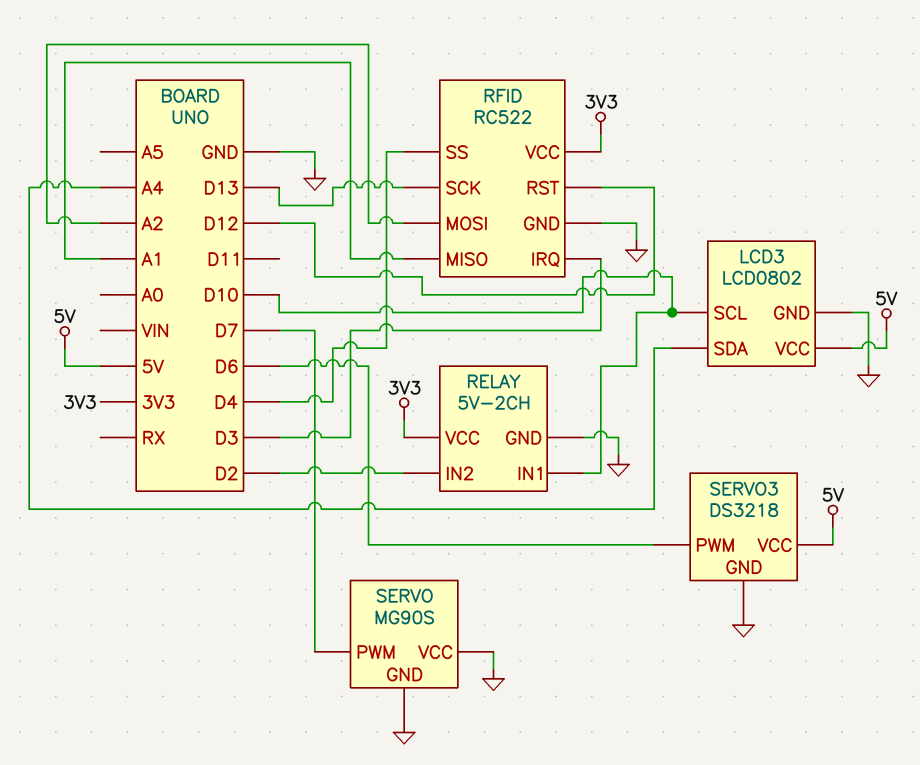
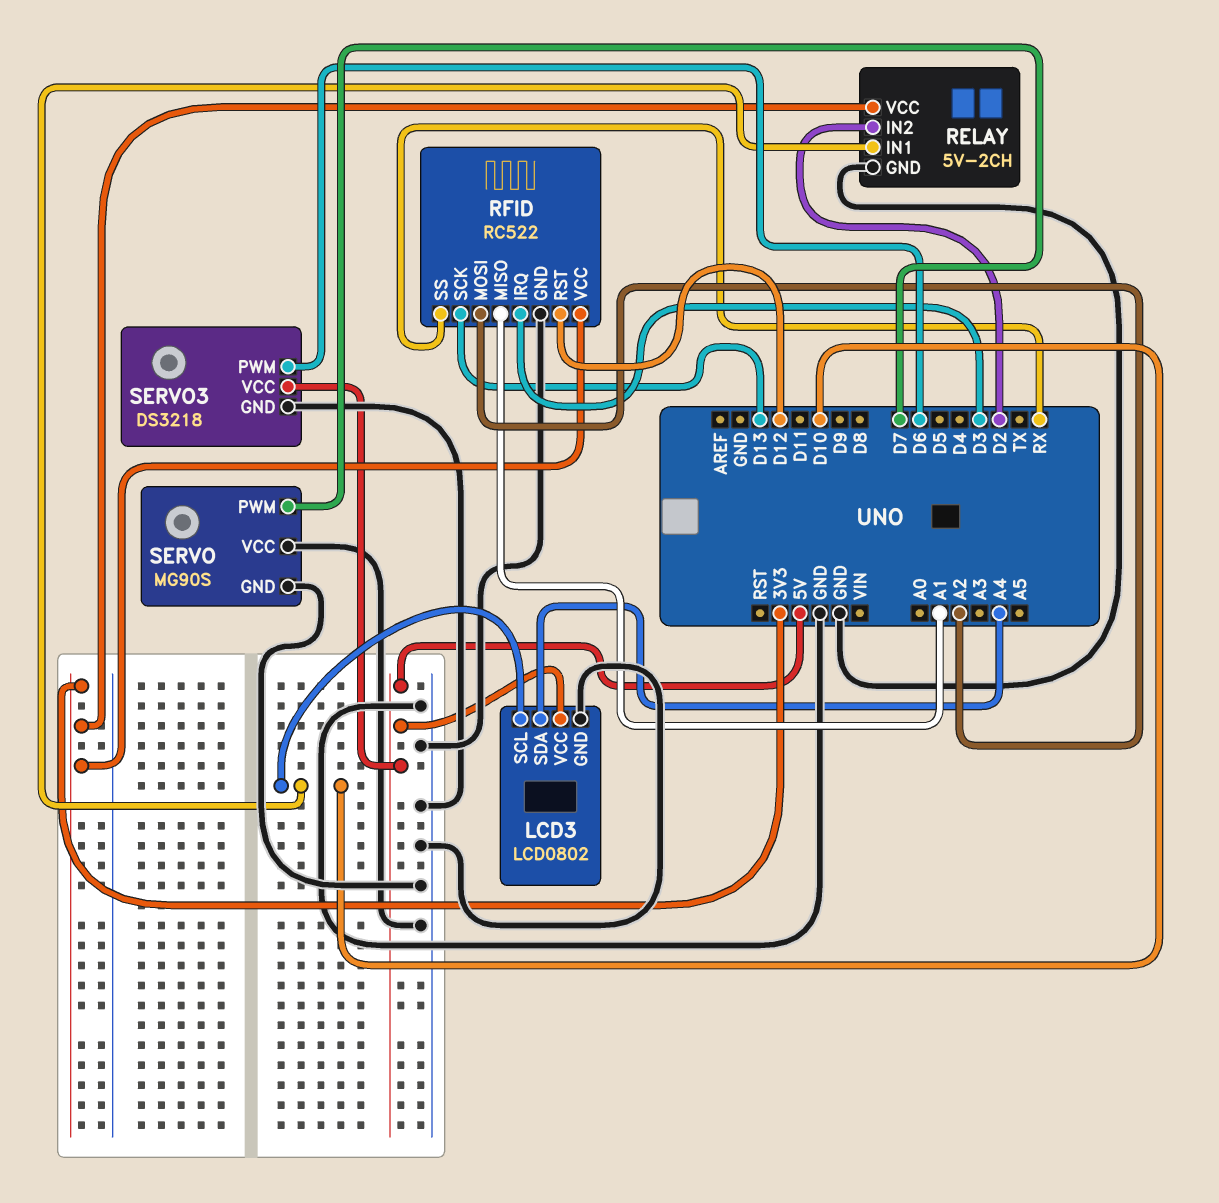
RFID pin SS: D4 -> RX

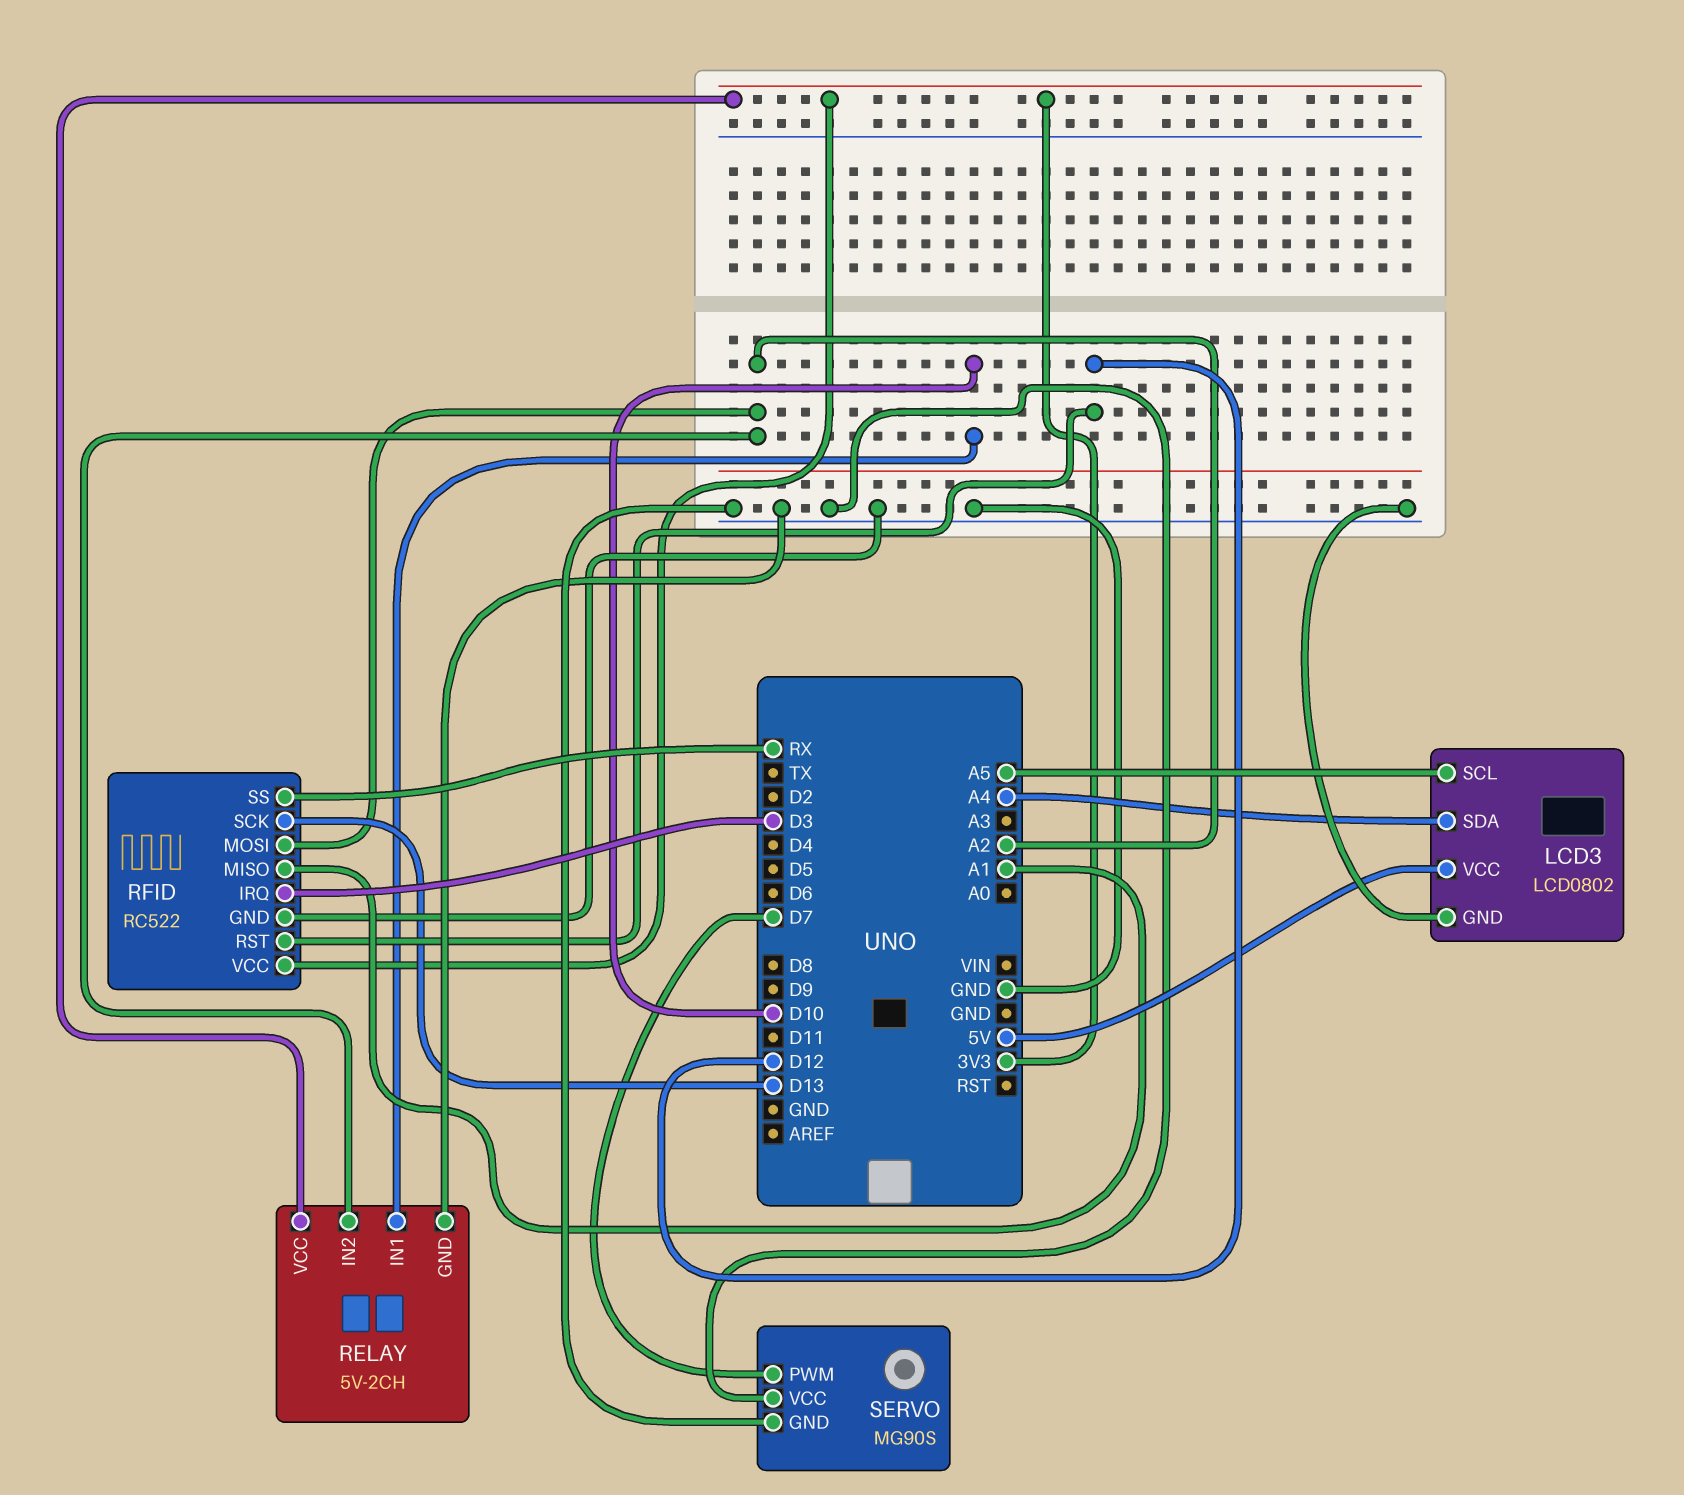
LCD3 pin SCL: D10 -> A5
RELAY pin IN2: D2 -> A2
SERVO3: DS3218 -> none
SERVO3 pin GND: GND -> none
SERVO3 pin PWM: D6 -> none
SERVO3 pin VCC: 5V -> none

